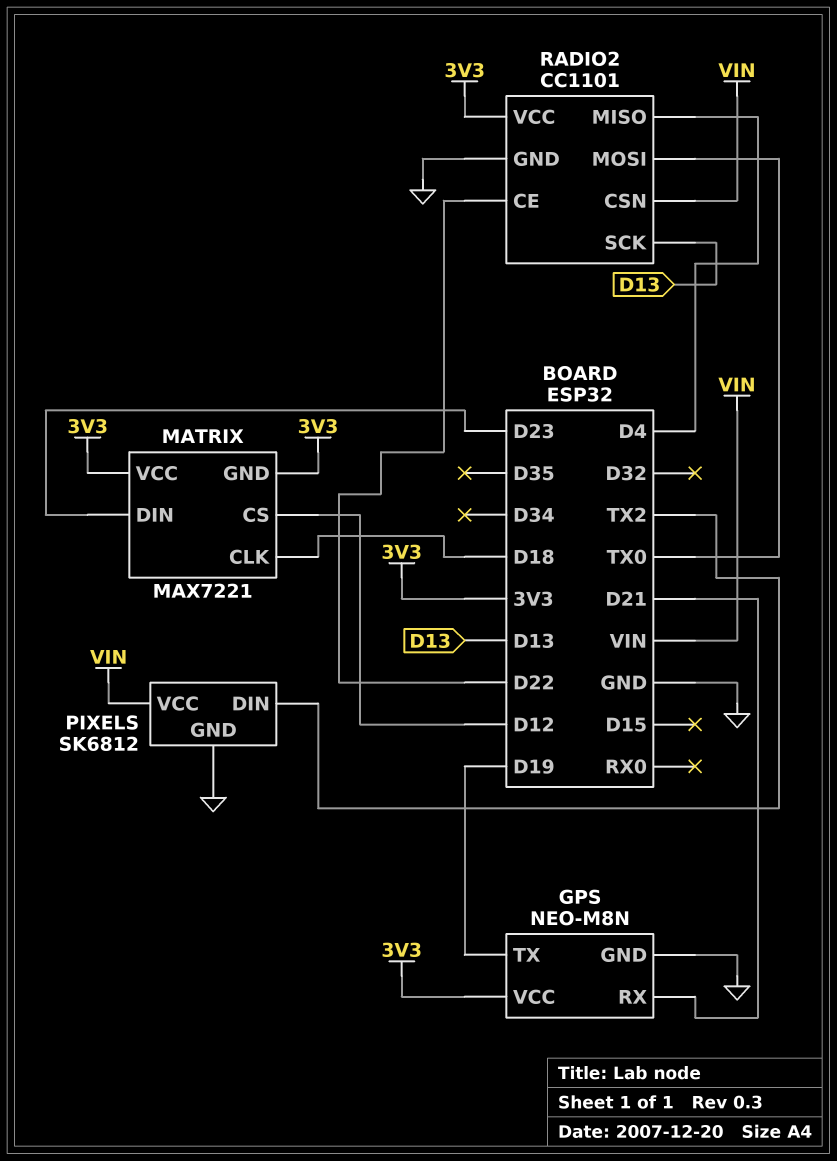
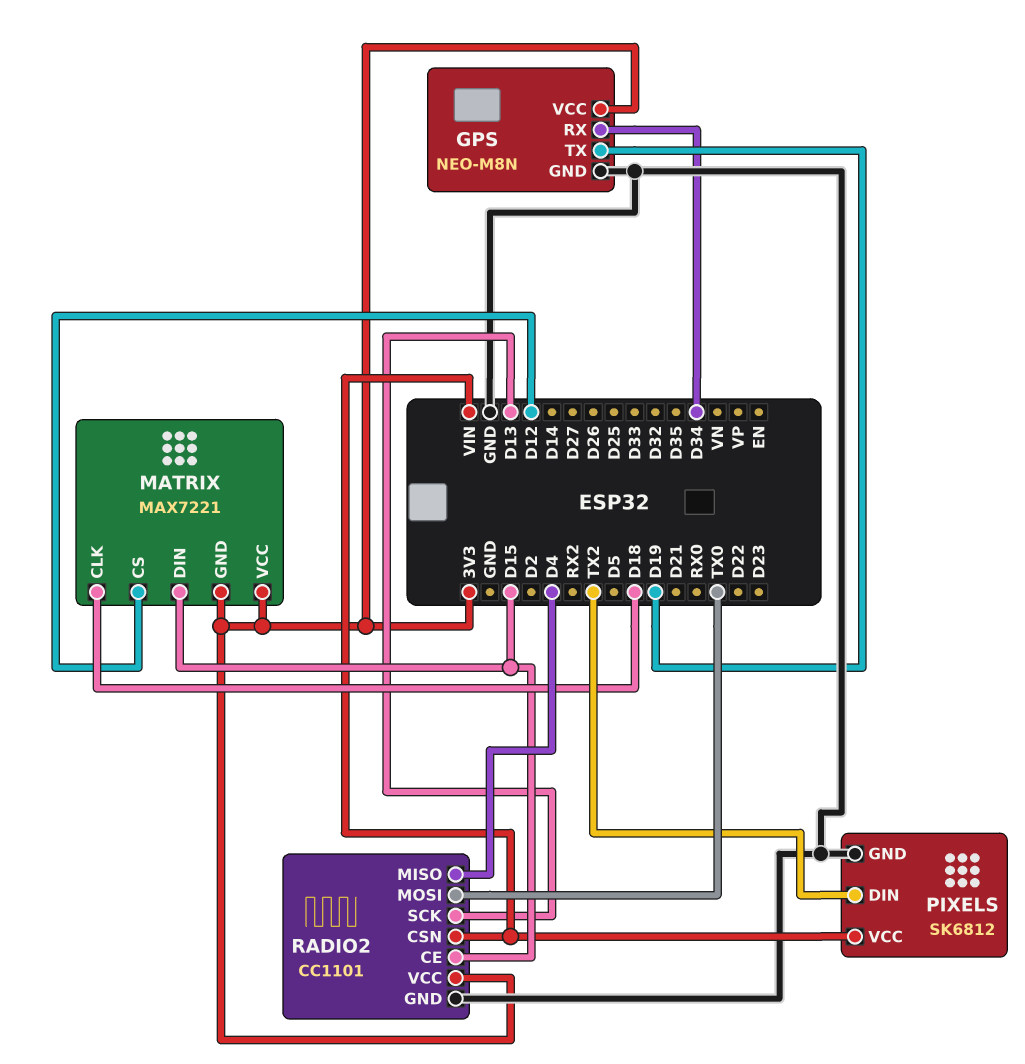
GPS pin RX: D21 -> D34
MATRIX pin DIN: D23 -> D15
RADIO2 pin CE: D22 -> D15

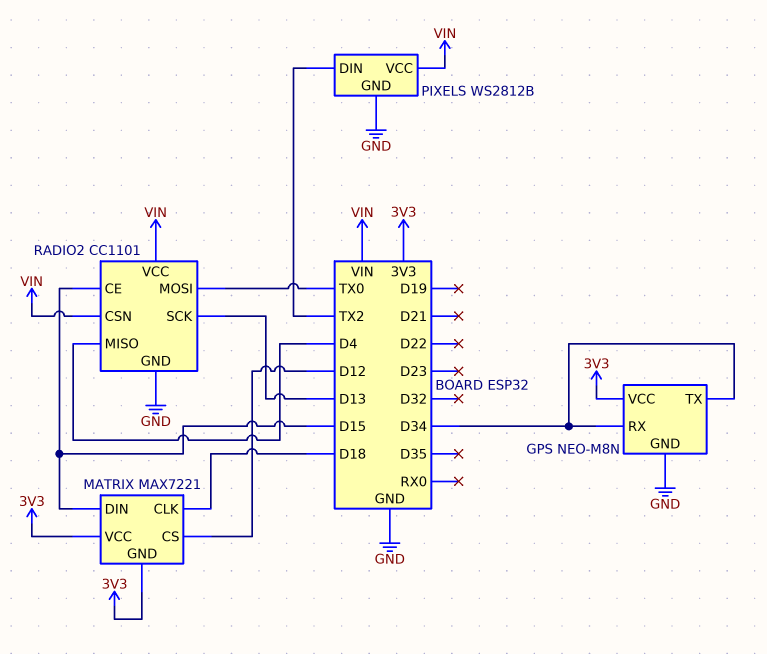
GPS pin TX: D19 -> D34
PIXELS: SK6812 -> WS2812B
RADIO2 pin VCC: 3V3 -> VIN

